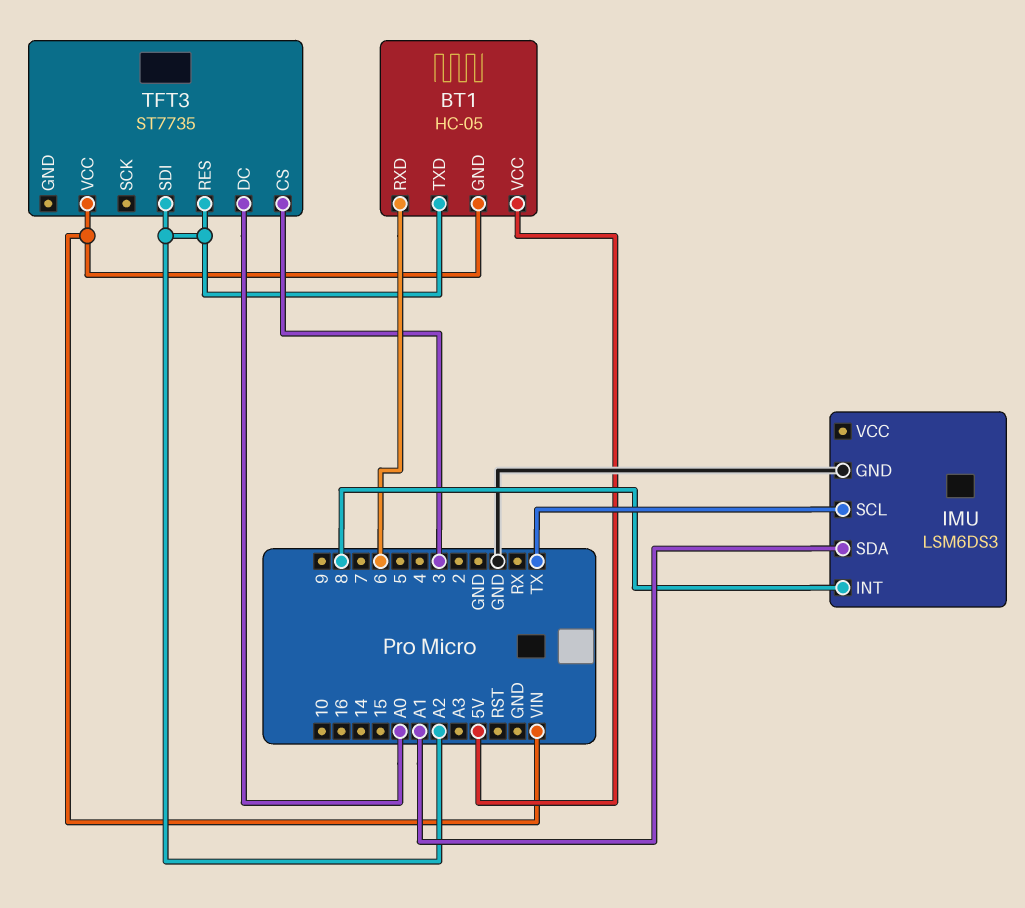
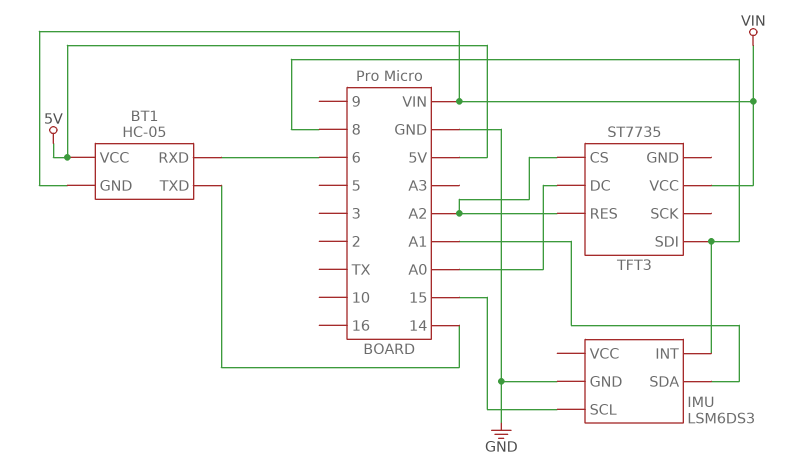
BT1 pin TXD: A2 -> 14
IMU pin SCL: TX -> 15
TFT3 pin CS: 3 -> A2
TFT3 pin SDI: A2 -> 8

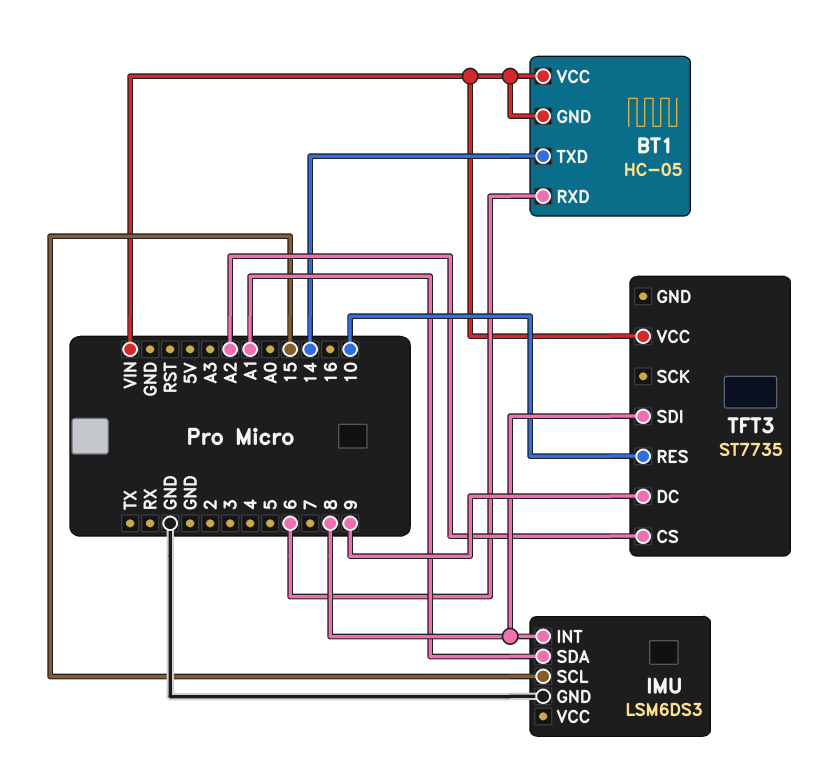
BT1 pin VCC: 5V -> VIN
TFT3 pin DC: A0 -> 9
TFT3 pin RES: A2 -> 10

